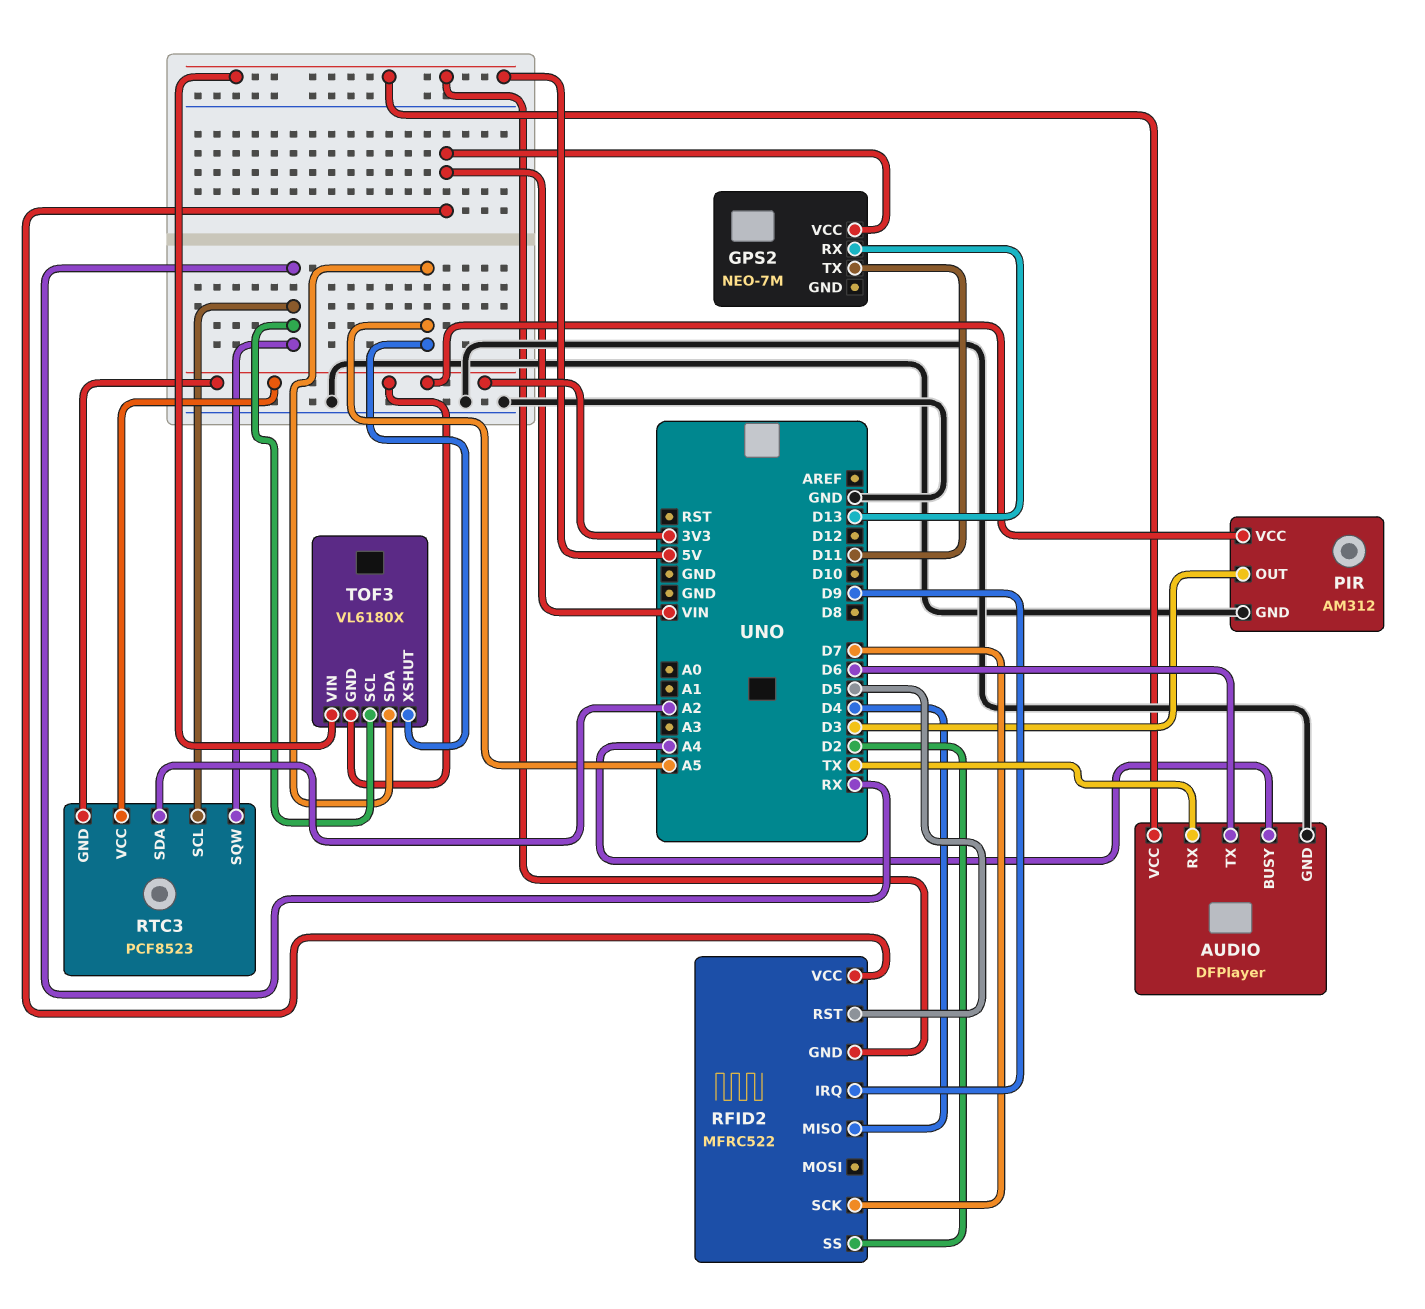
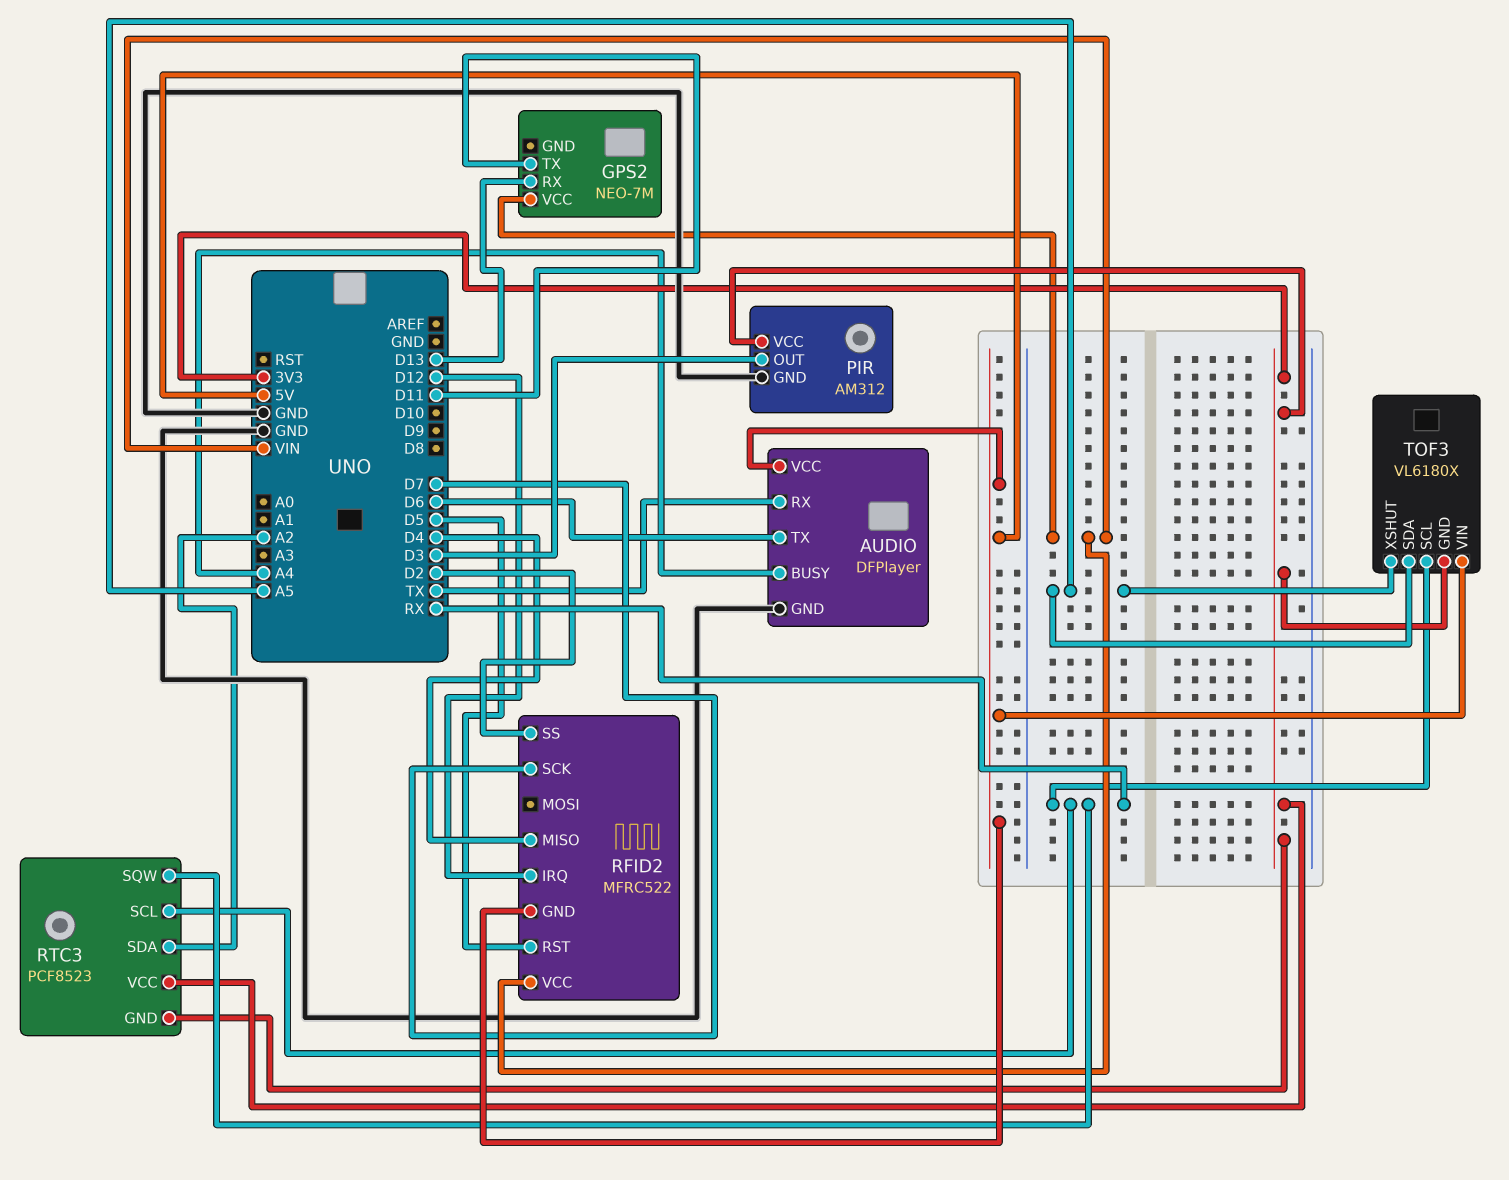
RFID2 pin IRQ: D9 -> D12

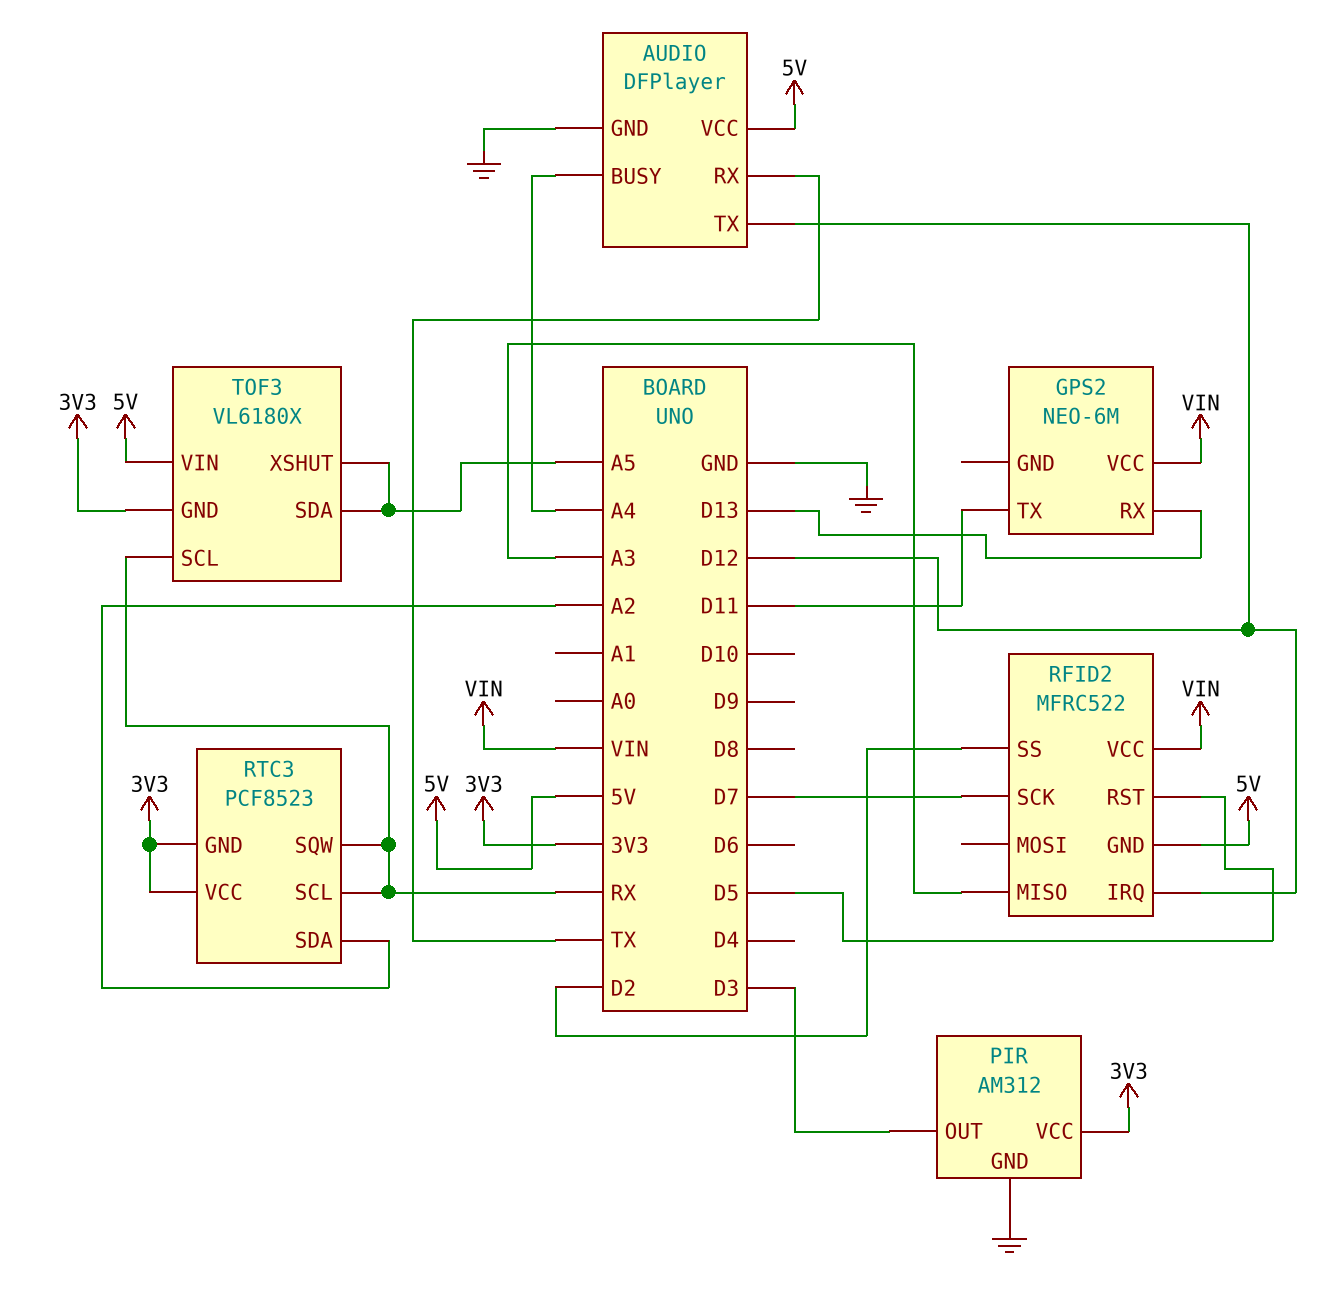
AUDIO pin TX: D6 -> D12
GPS2: NEO-7M -> NEO-6M
RFID2 pin MISO: D4 -> A3

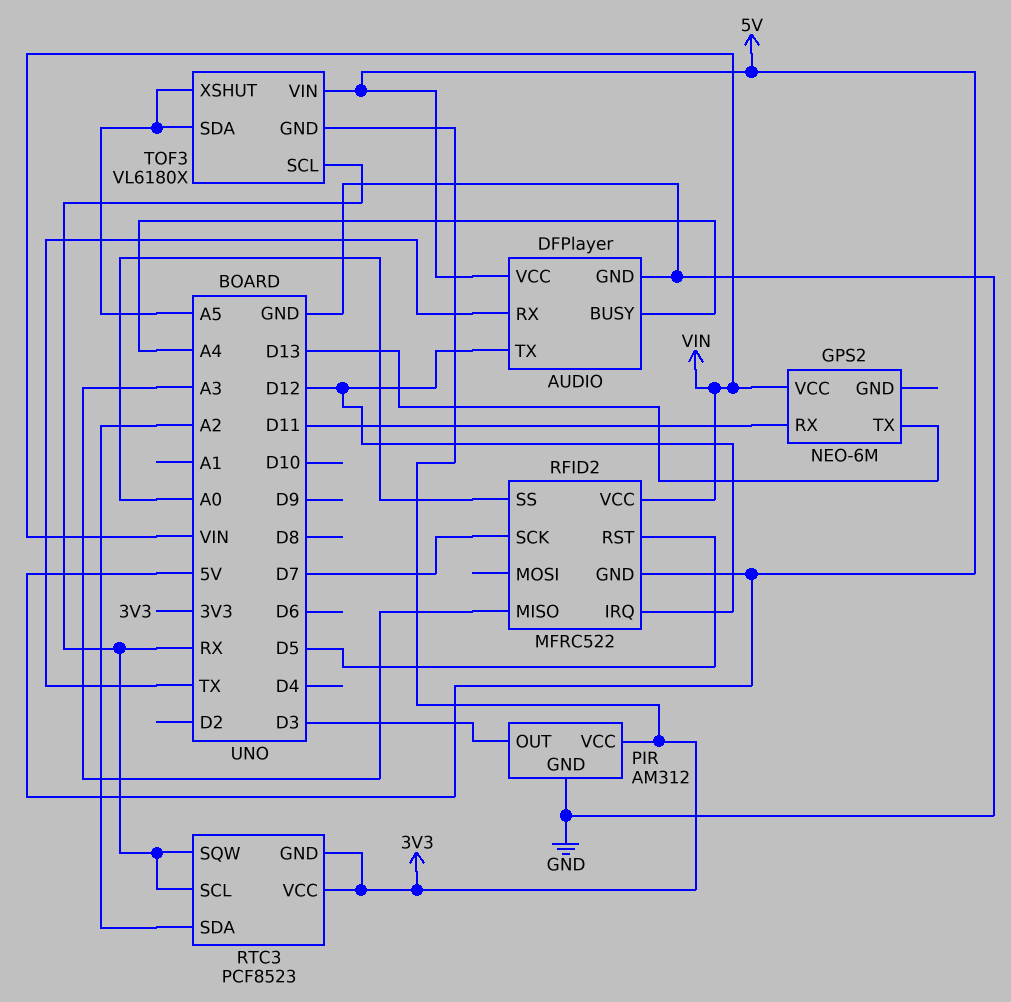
GPS2 pin RX: D13 -> D11
GPS2 pin TX: D11 -> D13
RFID2 pin SS: D2 -> A0

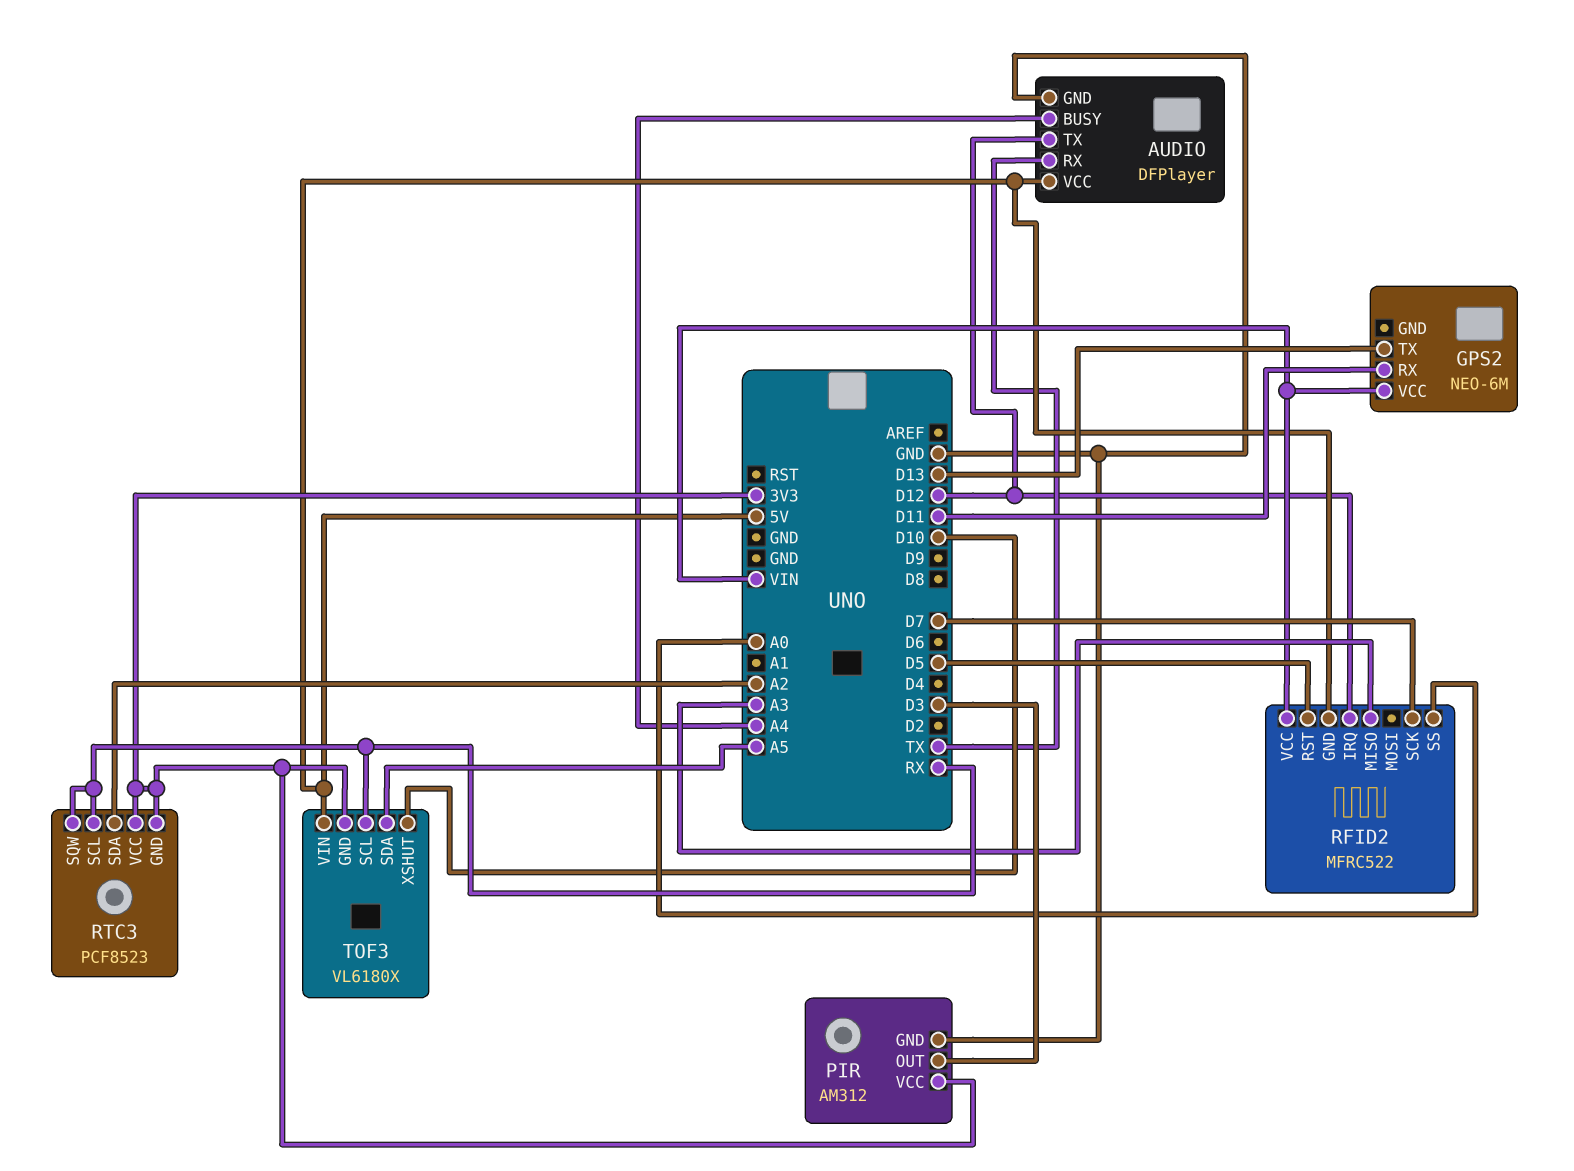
TOF3 pin XSHUT: A5 -> D10

